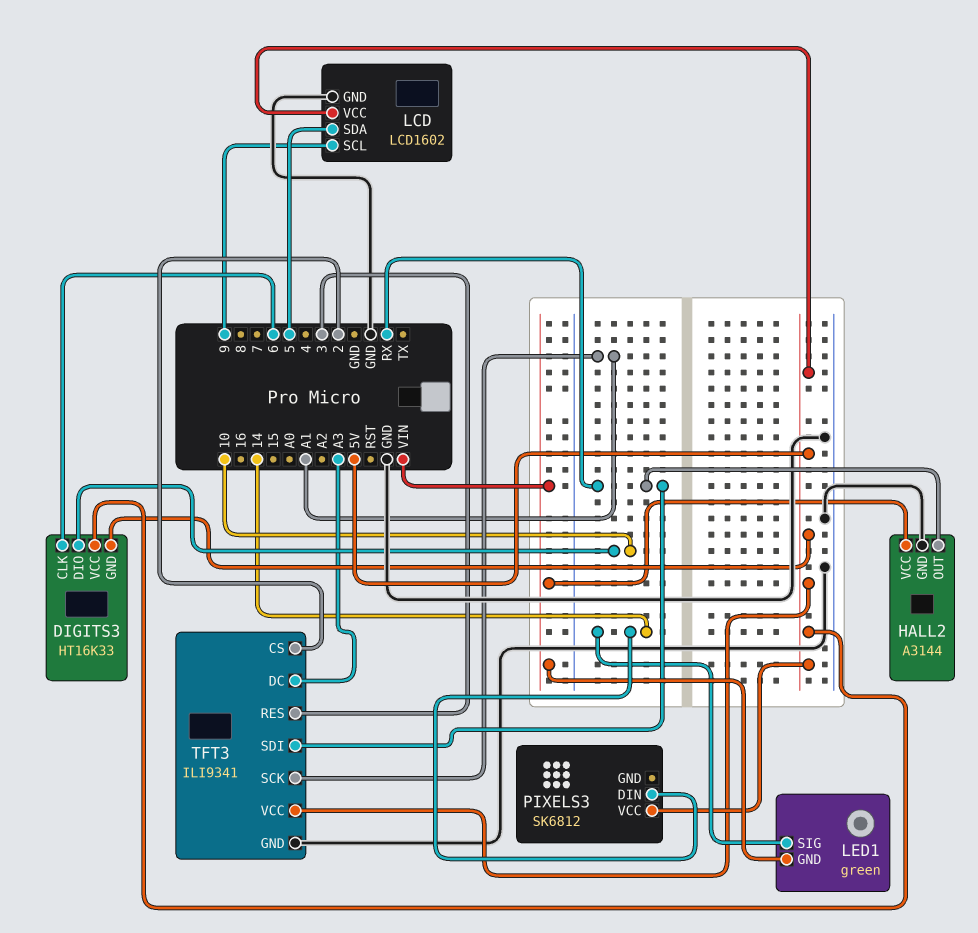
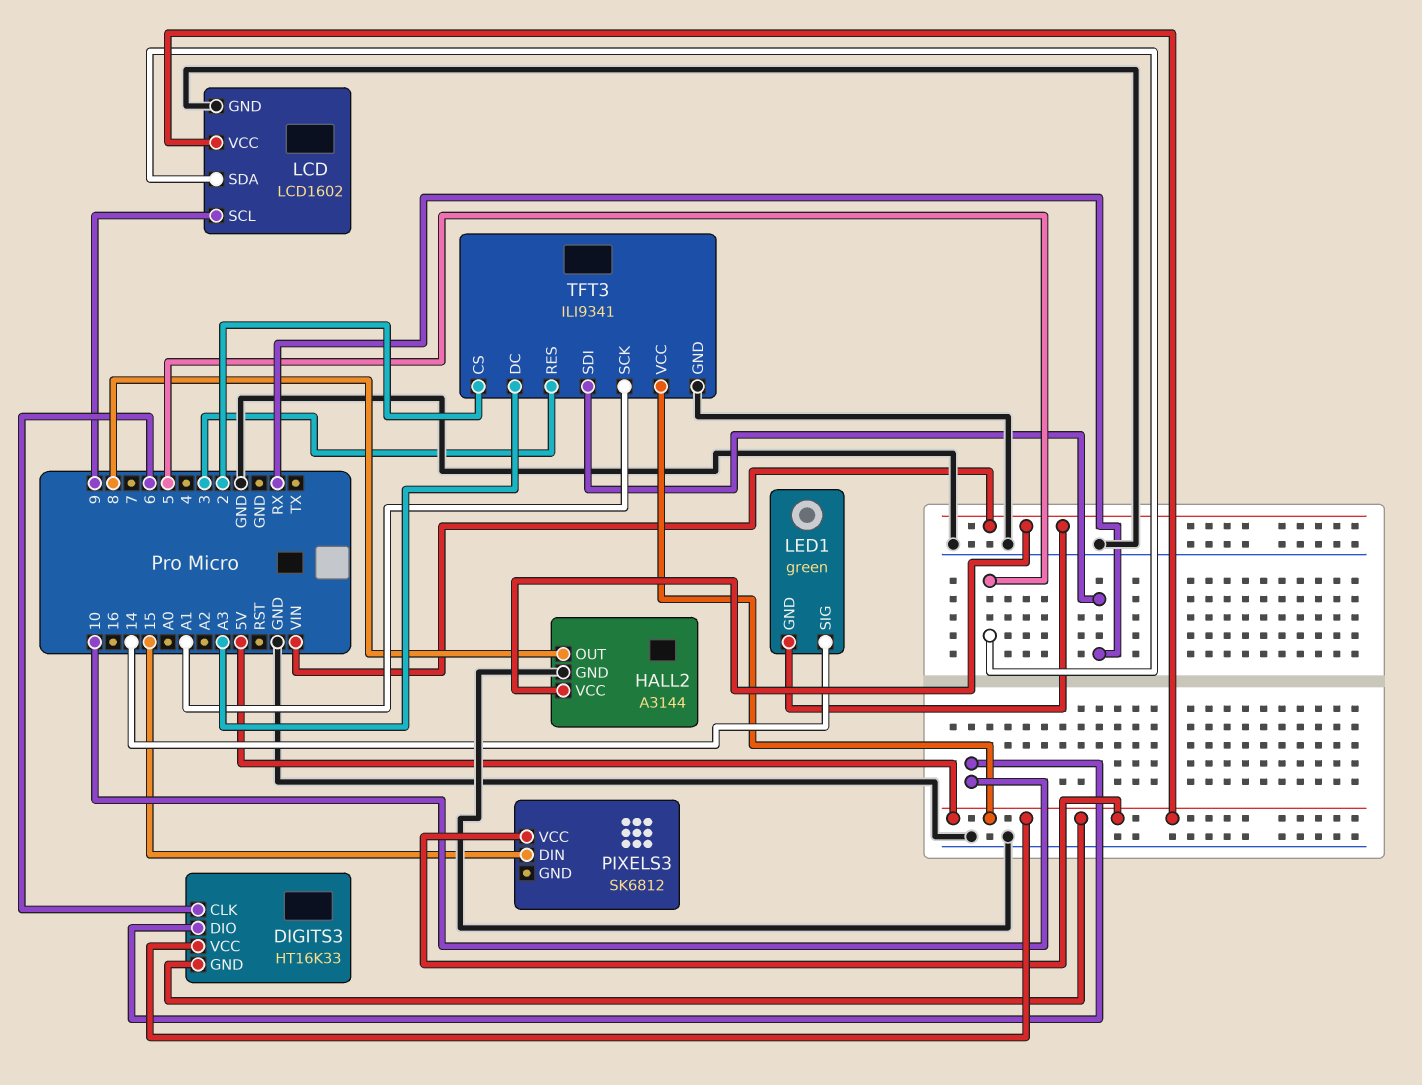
HALL2 pin OUT: RX -> 8
PIXELS3 pin DIN: 14 -> 15

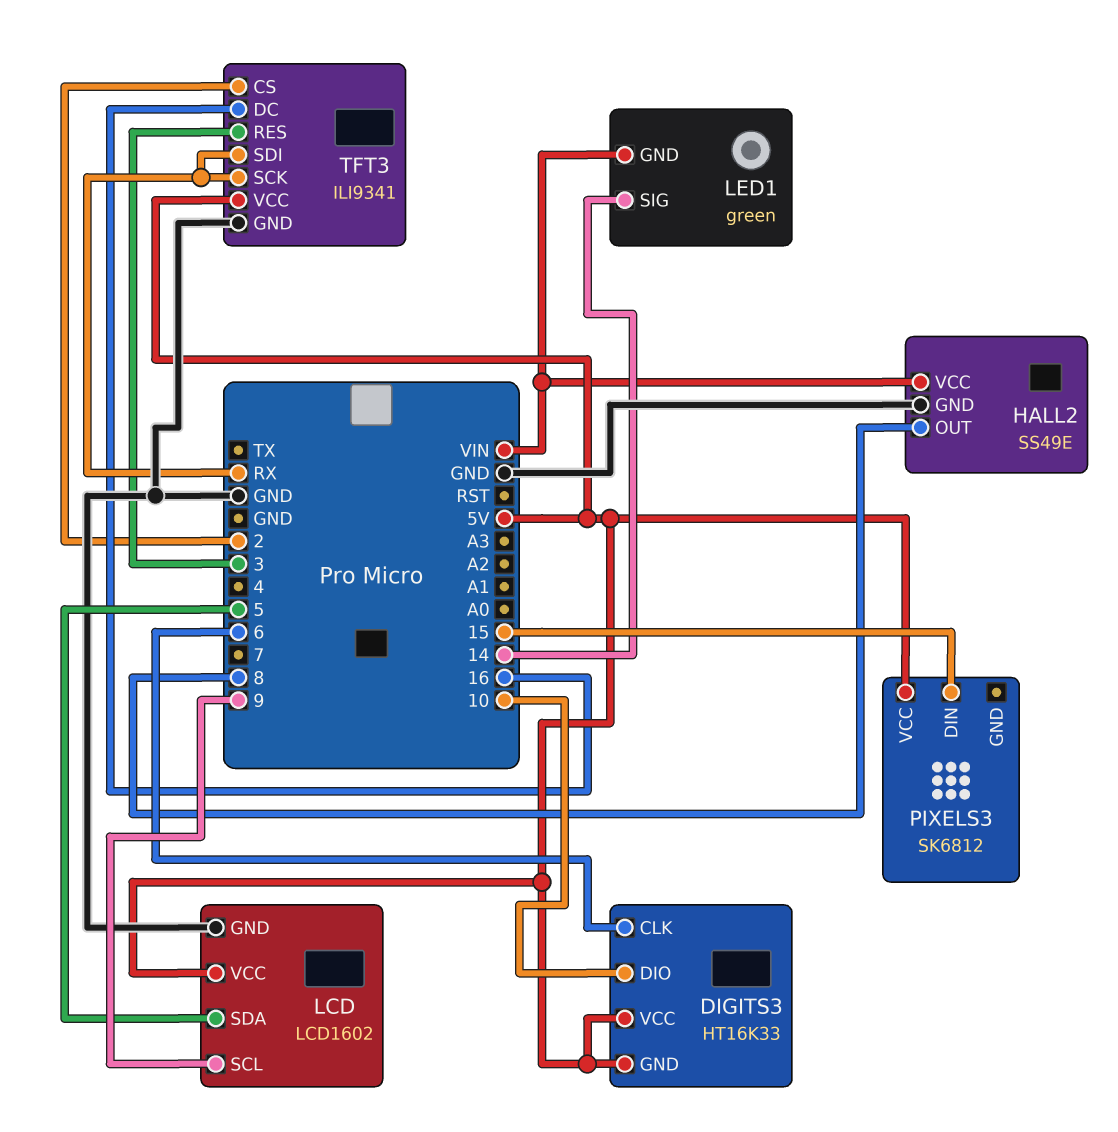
HALL2: A3144 -> SS49E
TFT3 pin DC: A3 -> 16
TFT3 pin SCK: A1 -> RX

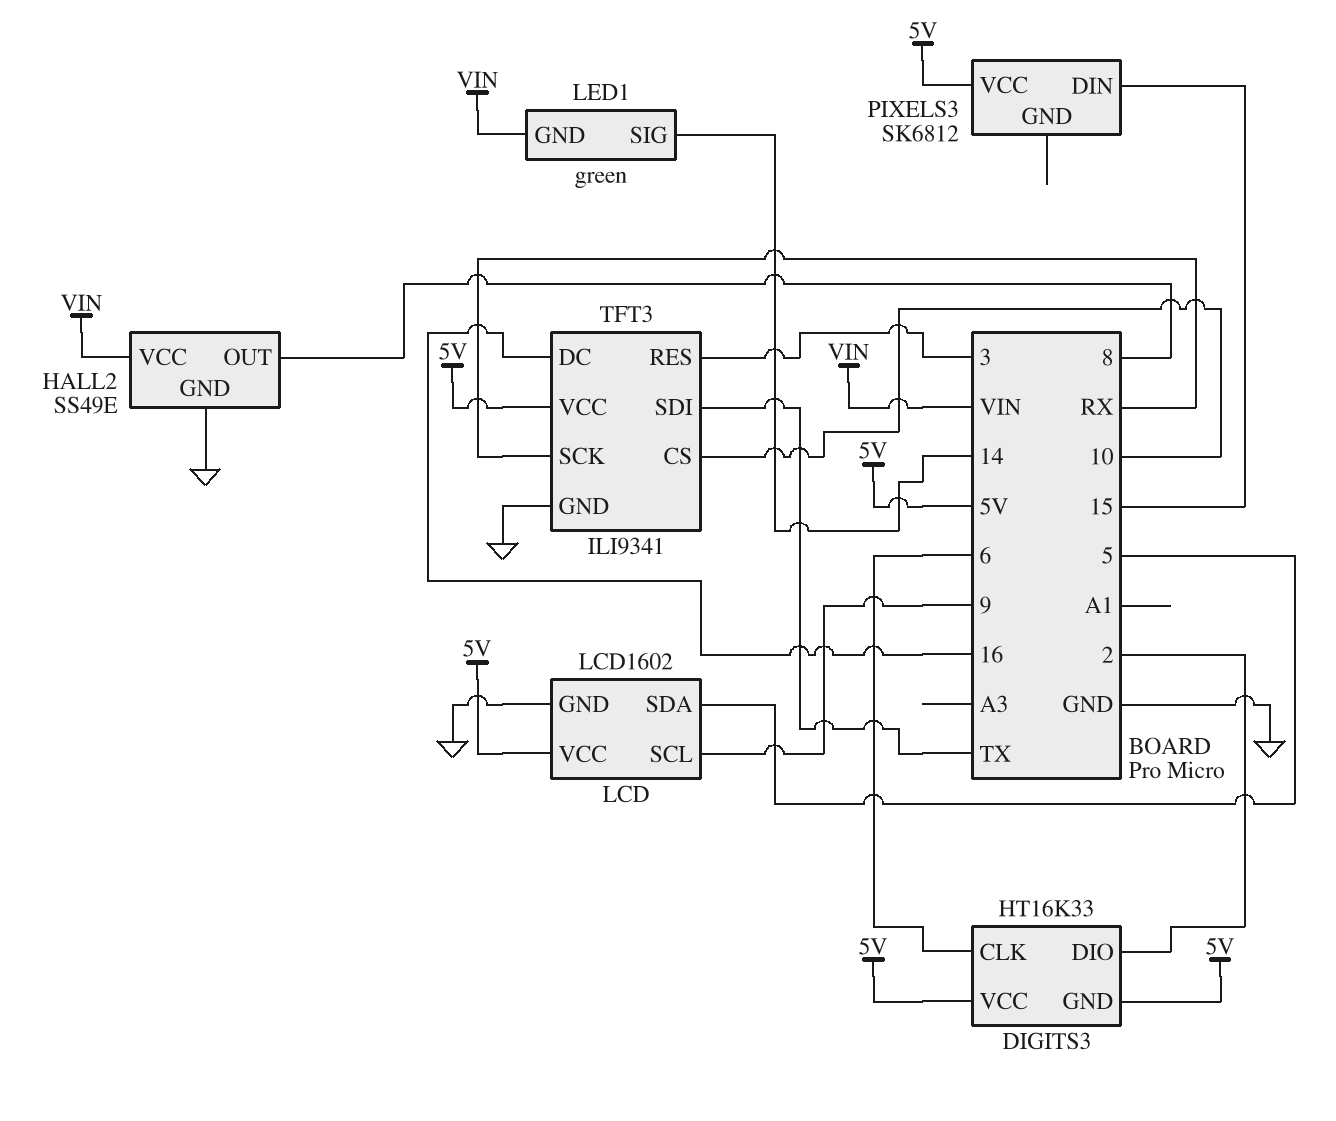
DIGITS3 pin DIO: 10 -> 2
TFT3 pin CS: 2 -> 10
TFT3 pin SDI: RX -> TX

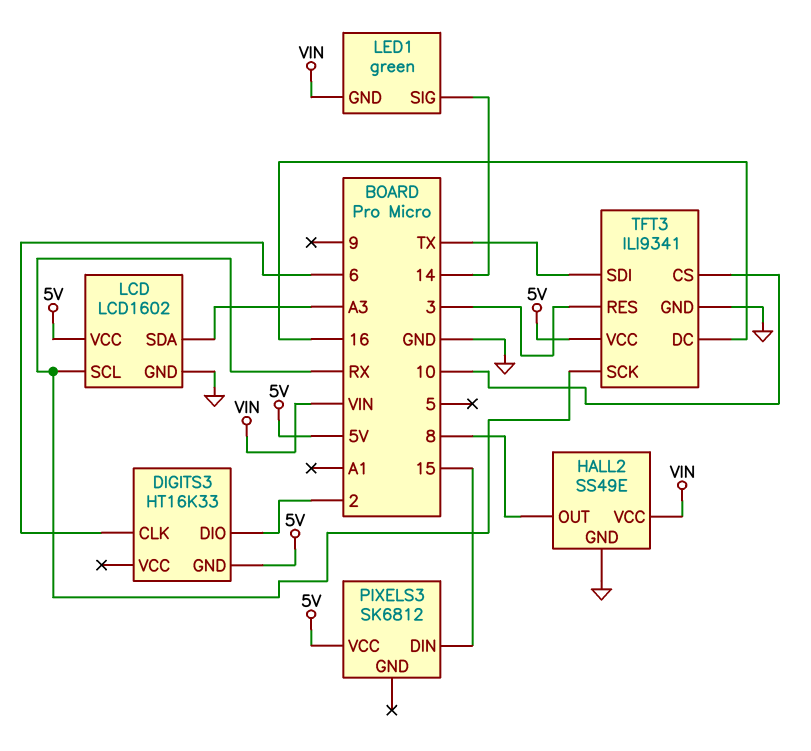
DIGITS3 pin VCC: 5V -> none
LCD pin SCL: 9 -> RX
LCD pin SDA: 5 -> A3

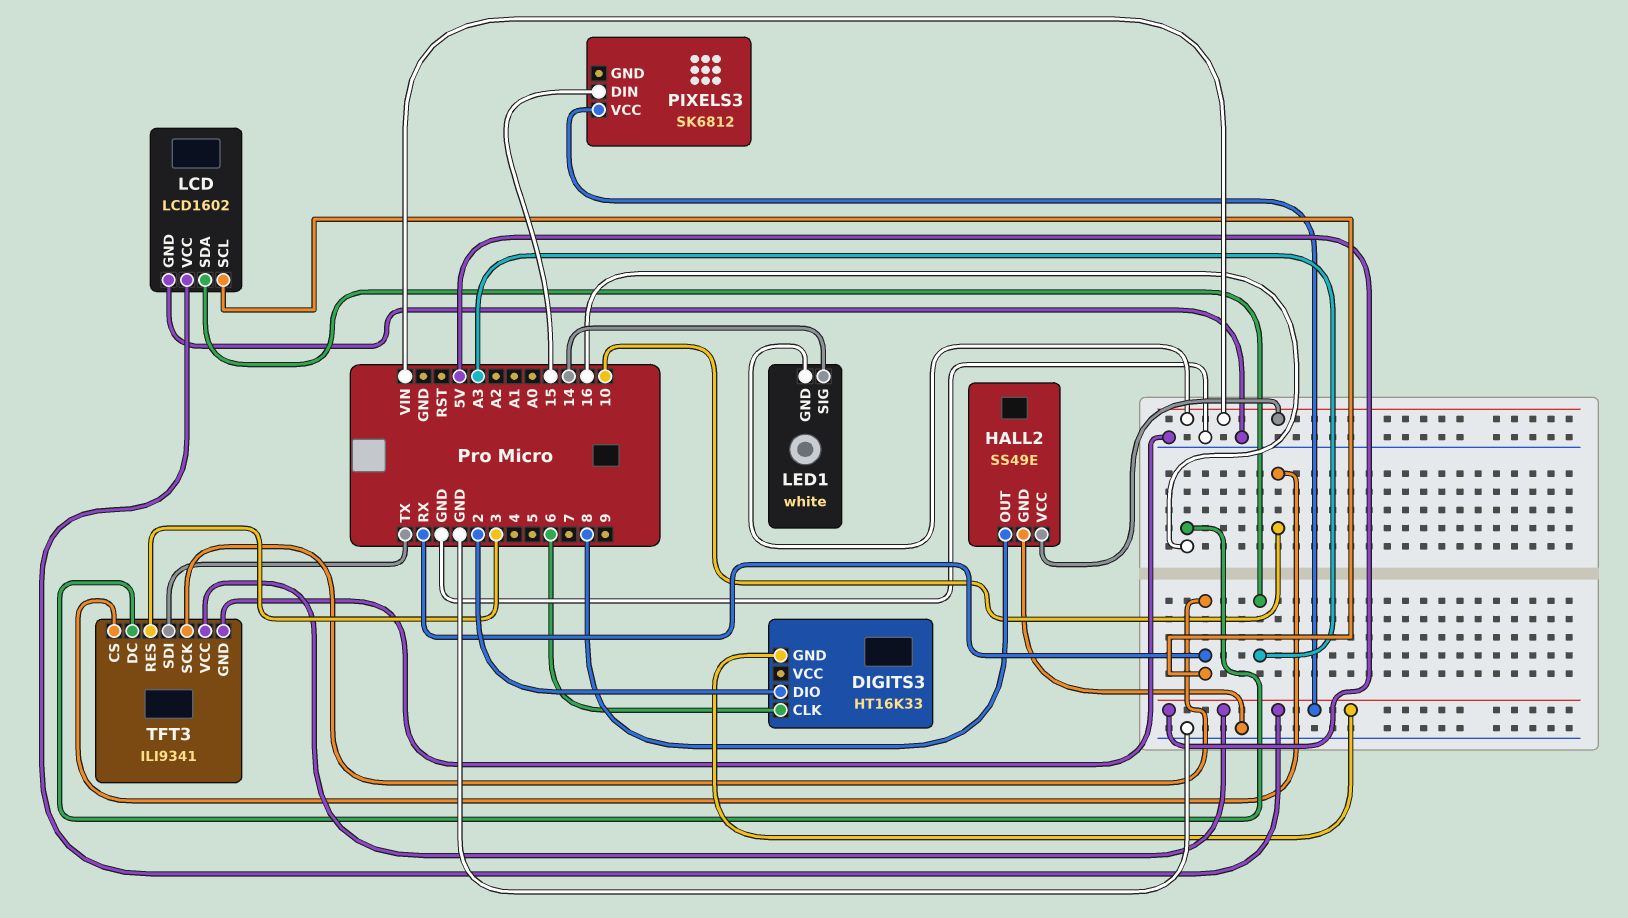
LED1: green -> white

